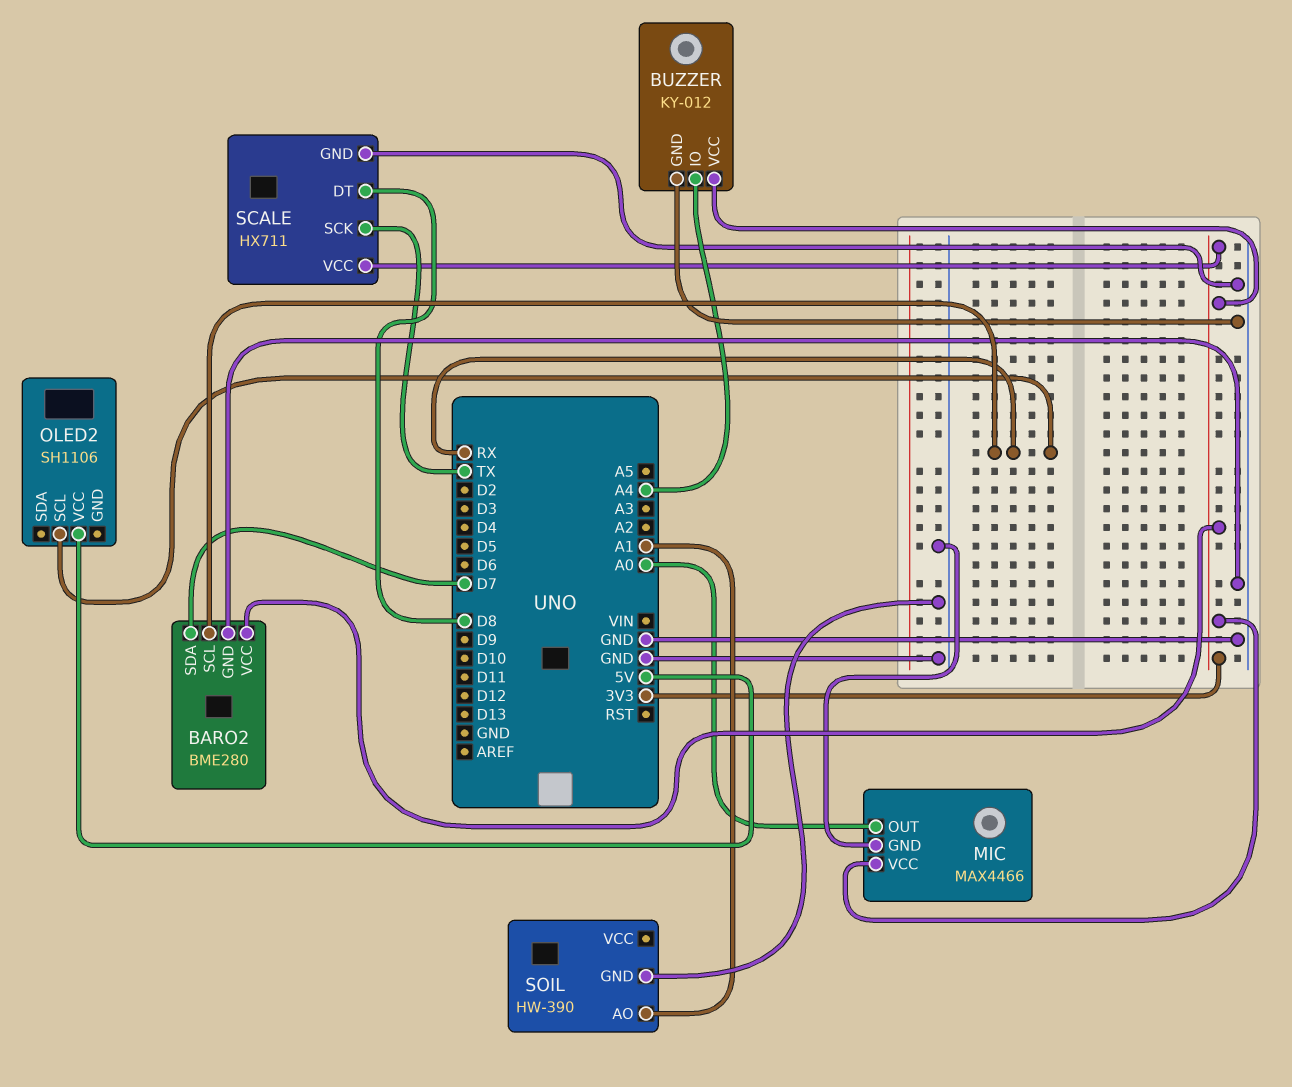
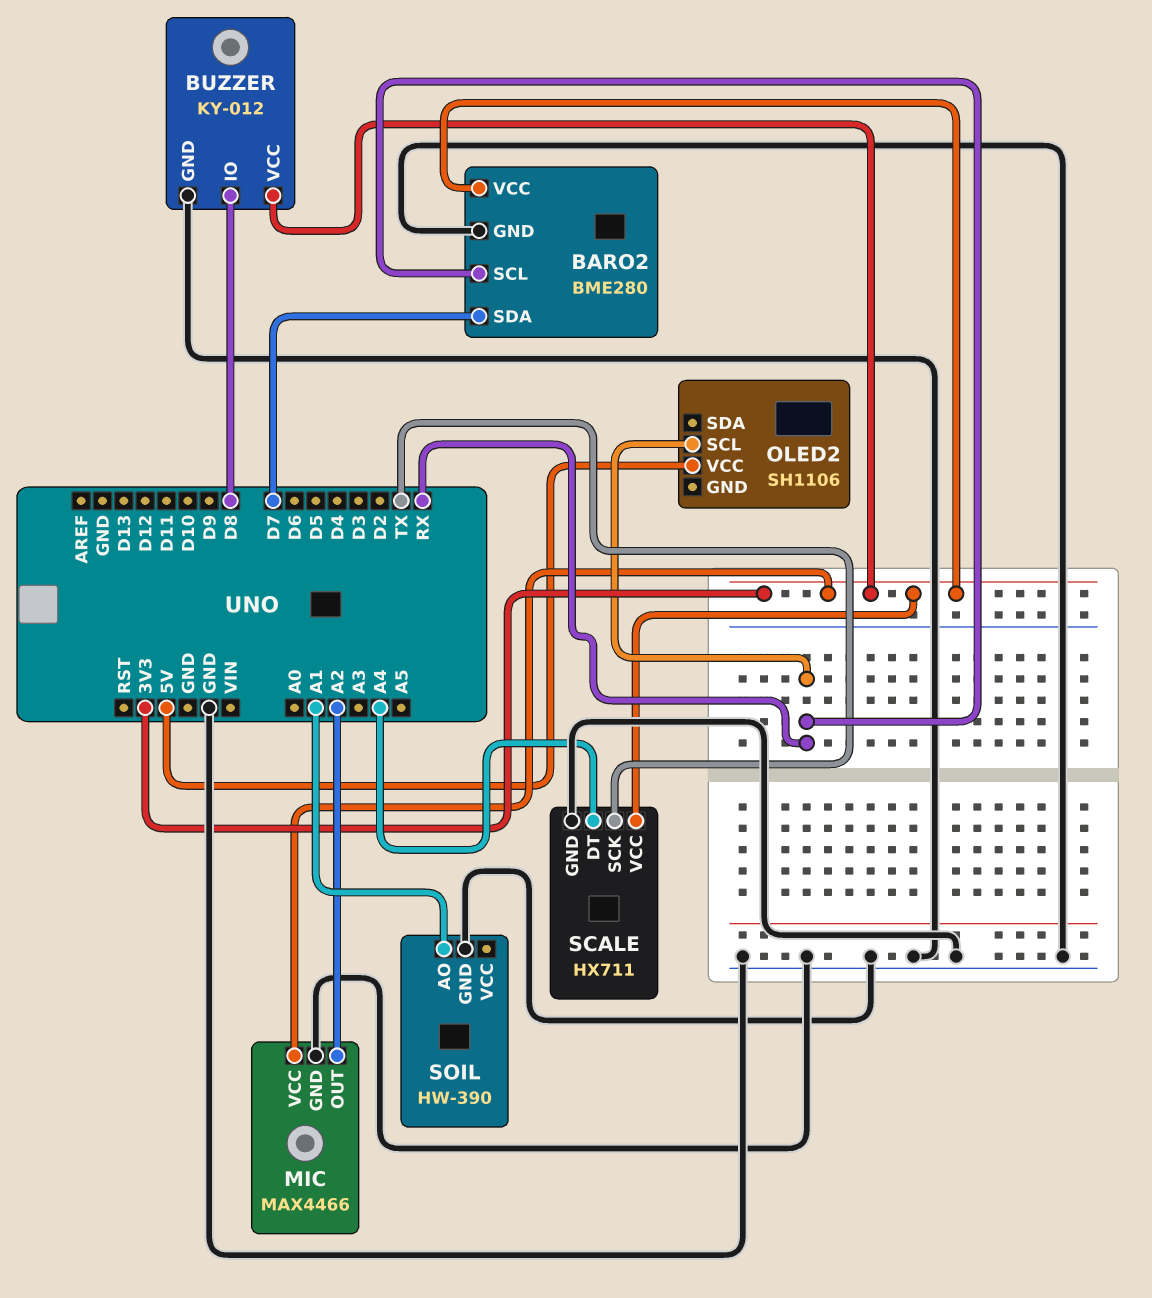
BUZZER pin IO: A4 -> D8
MIC pin OUT: A0 -> A2
SCALE pin DT: D8 -> A4

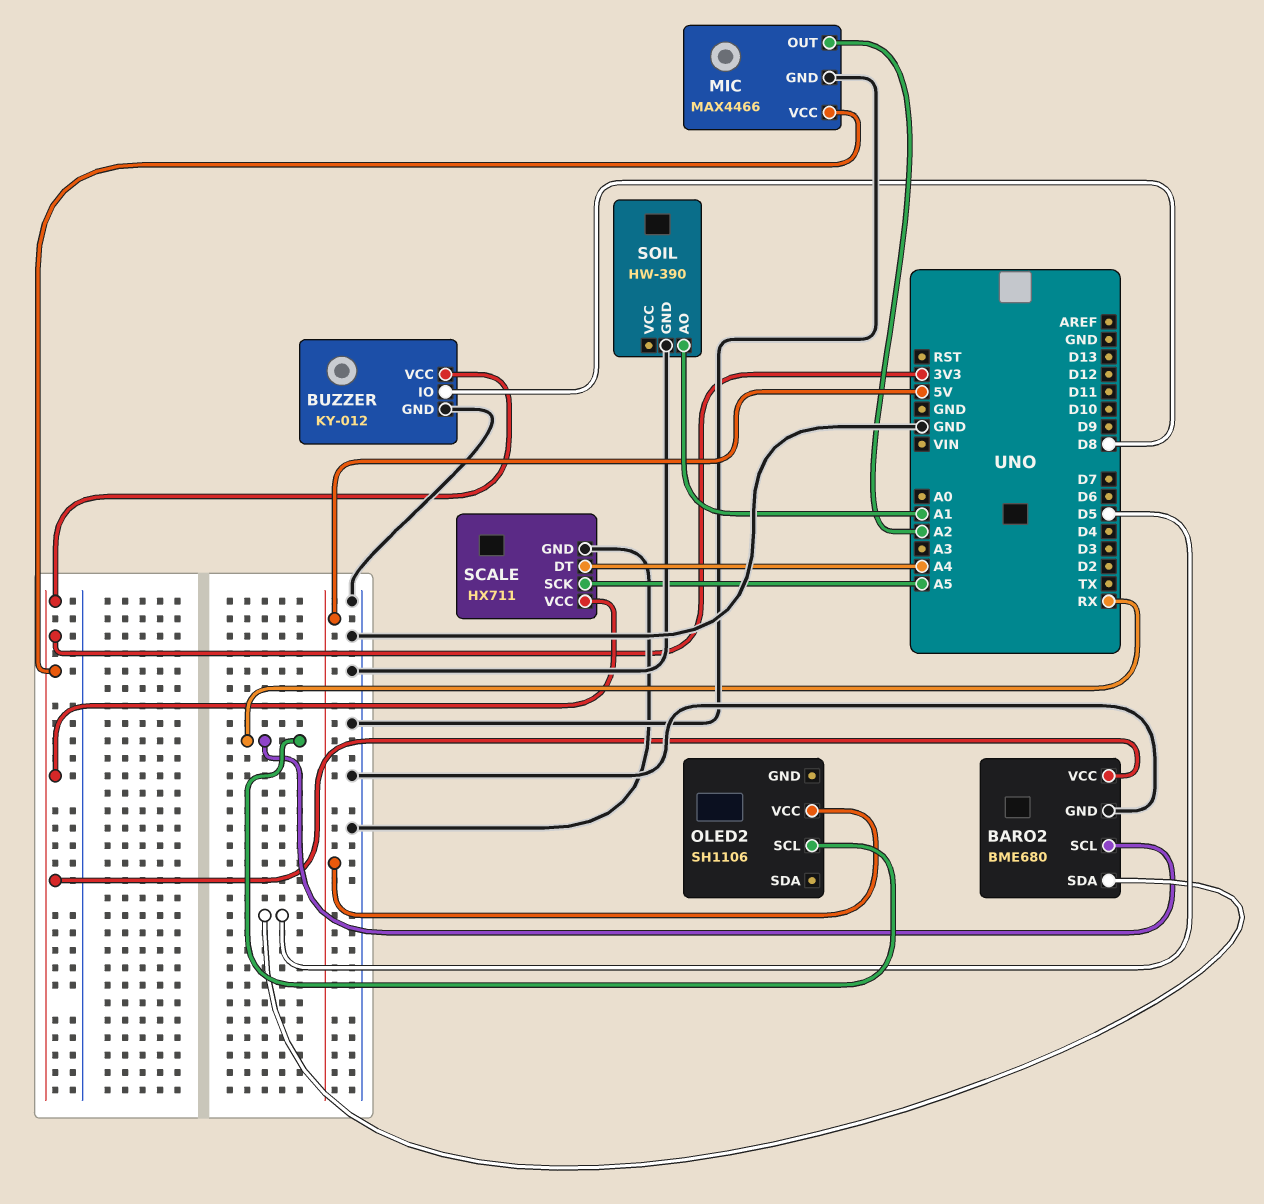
BARO2: BME280 -> BME680
BARO2 pin SDA: D7 -> D5
SCALE pin SCK: TX -> A5

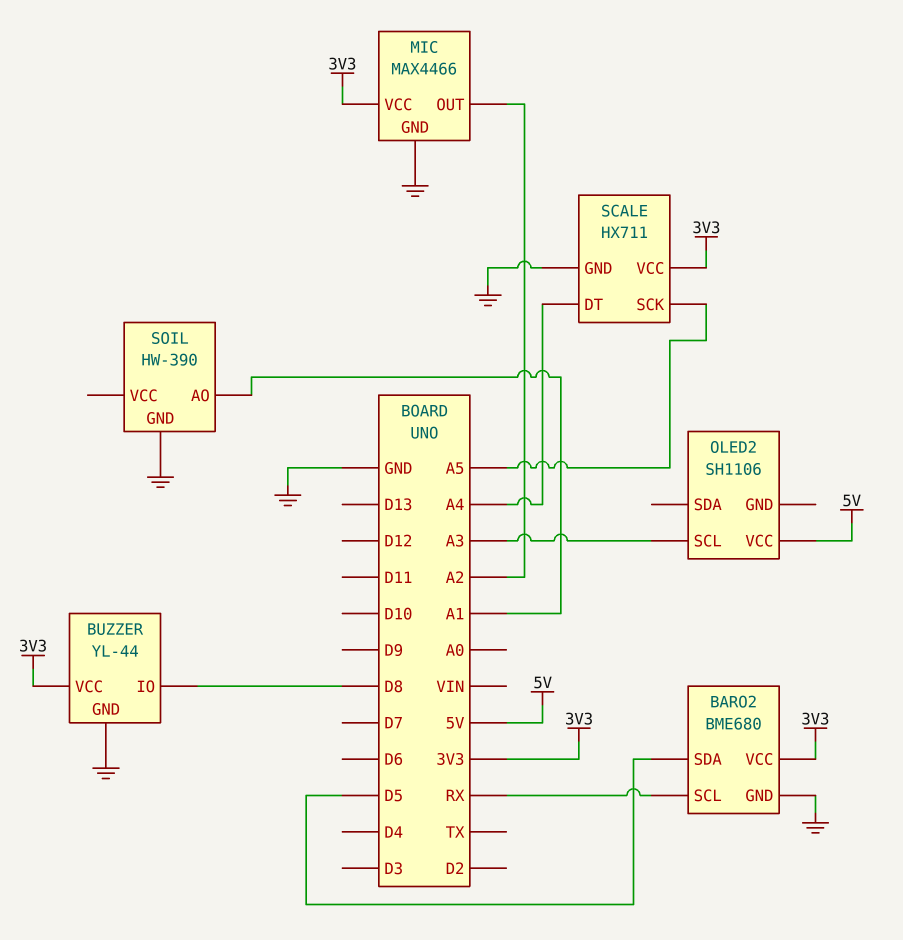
BUZZER: KY-012 -> YL-44
OLED2 pin SCL: RX -> A3

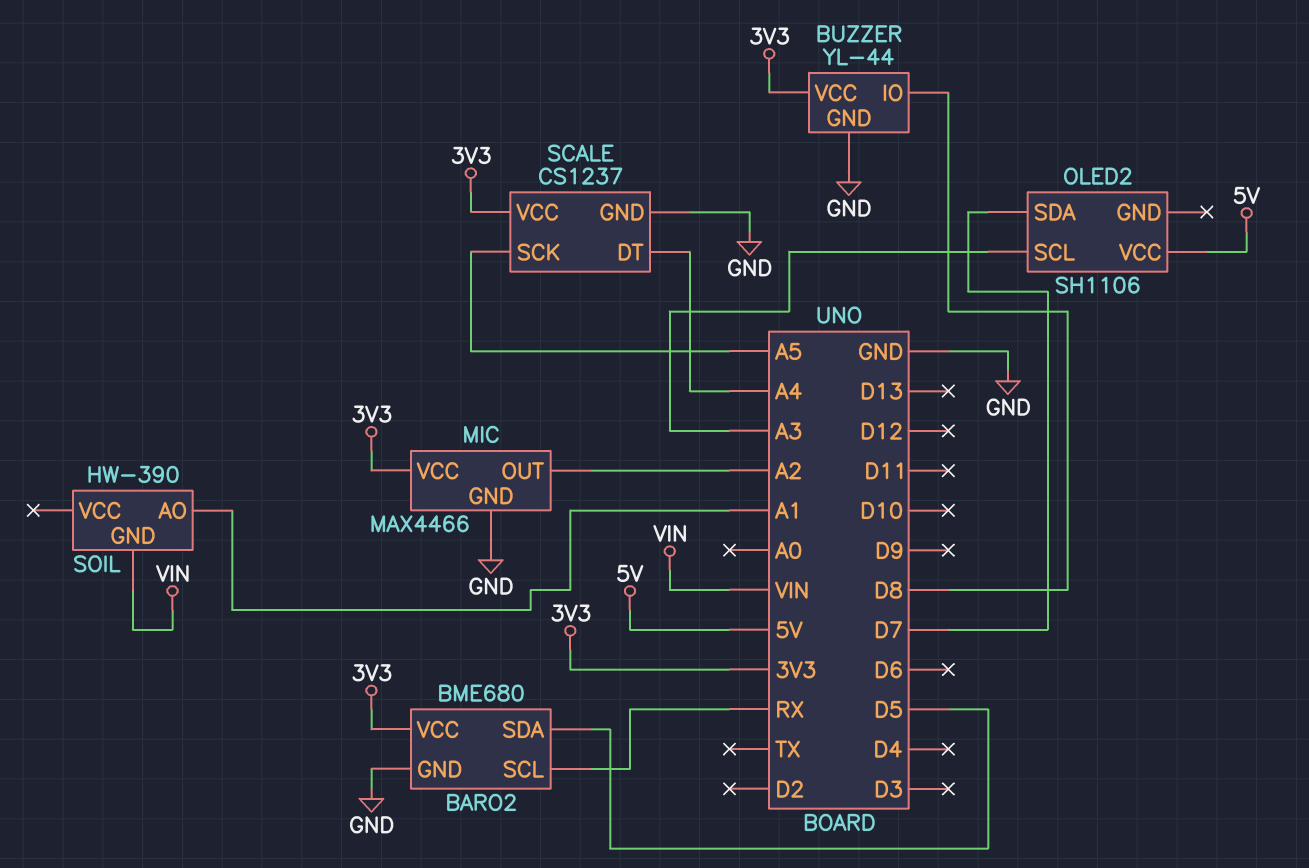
OLED2 pin SDA: none -> D7
SCALE: HX711 -> CS1237
SOIL pin GND: GND -> VIN

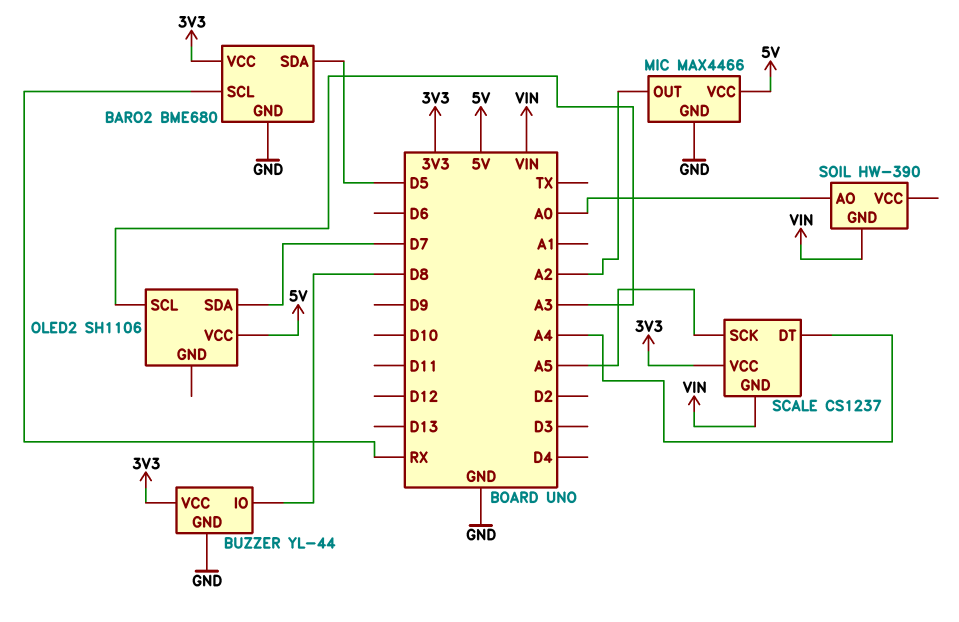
MIC pin VCC: 3V3 -> 5V
SCALE pin GND: GND -> VIN
SOIL pin AO: A1 -> A0

